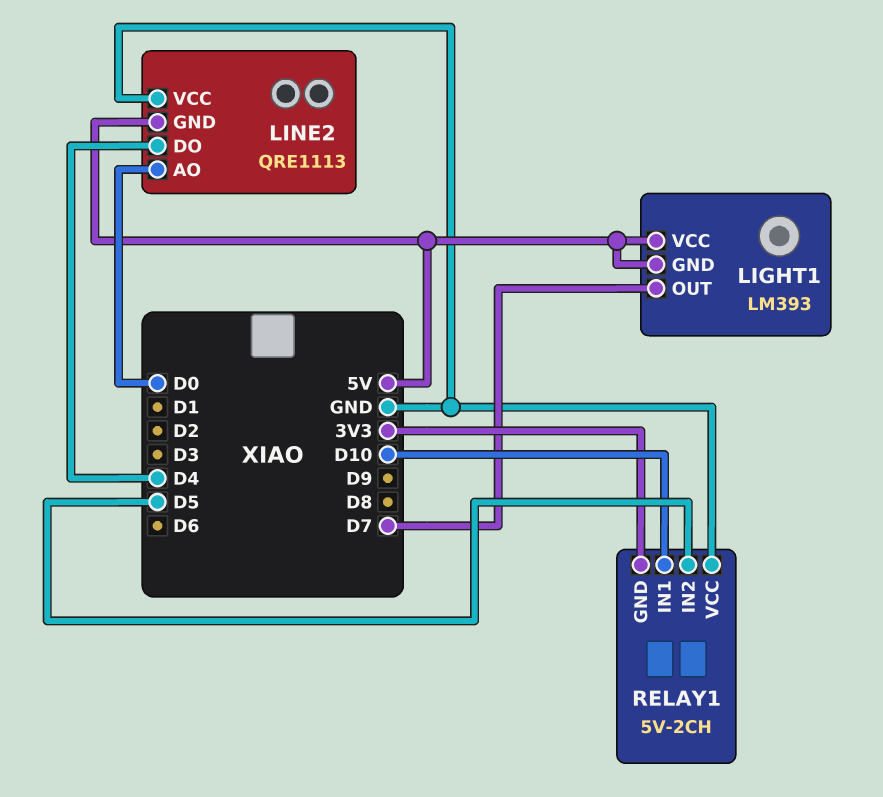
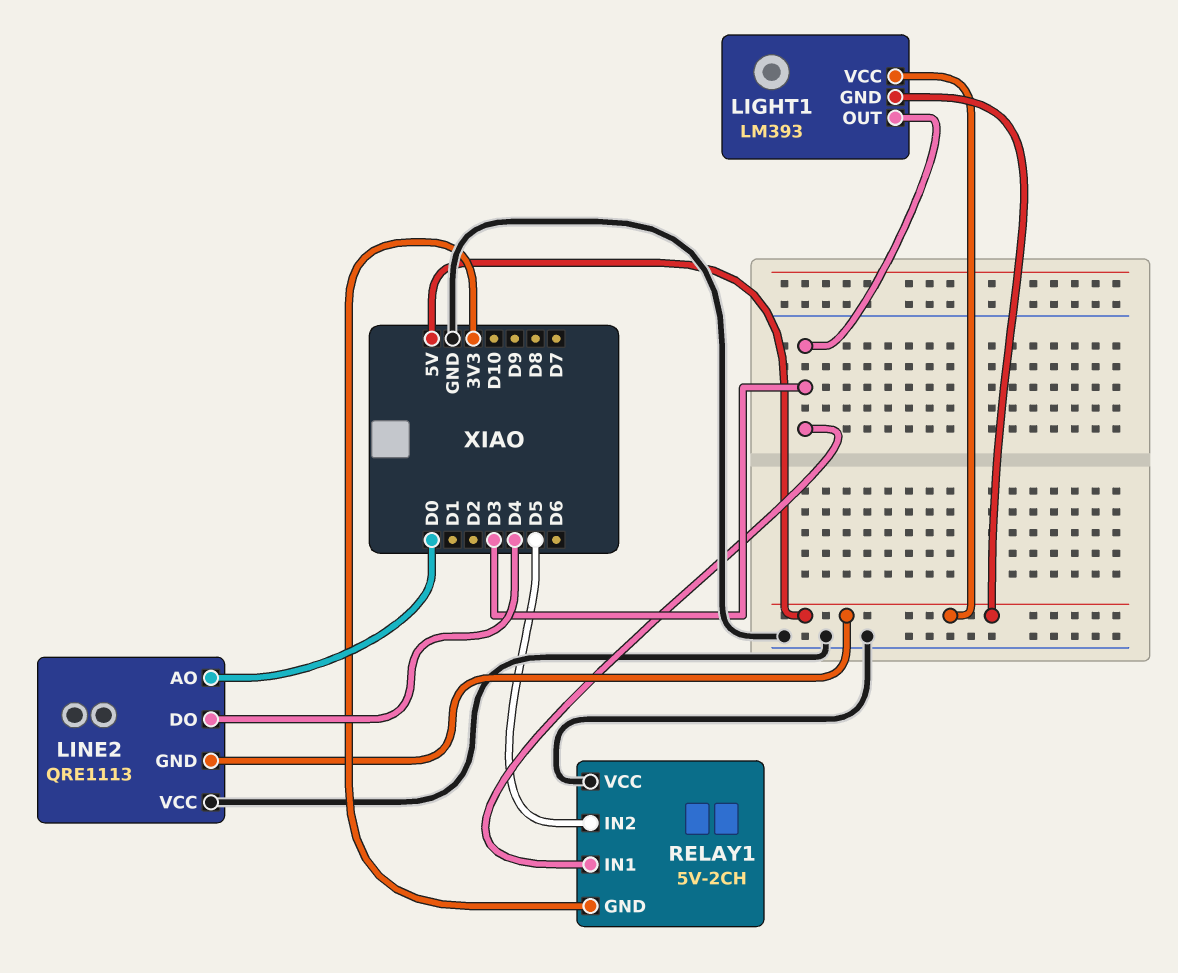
LIGHT1 pin OUT: D7 -> D3
RELAY1 pin IN1: D10 -> D3

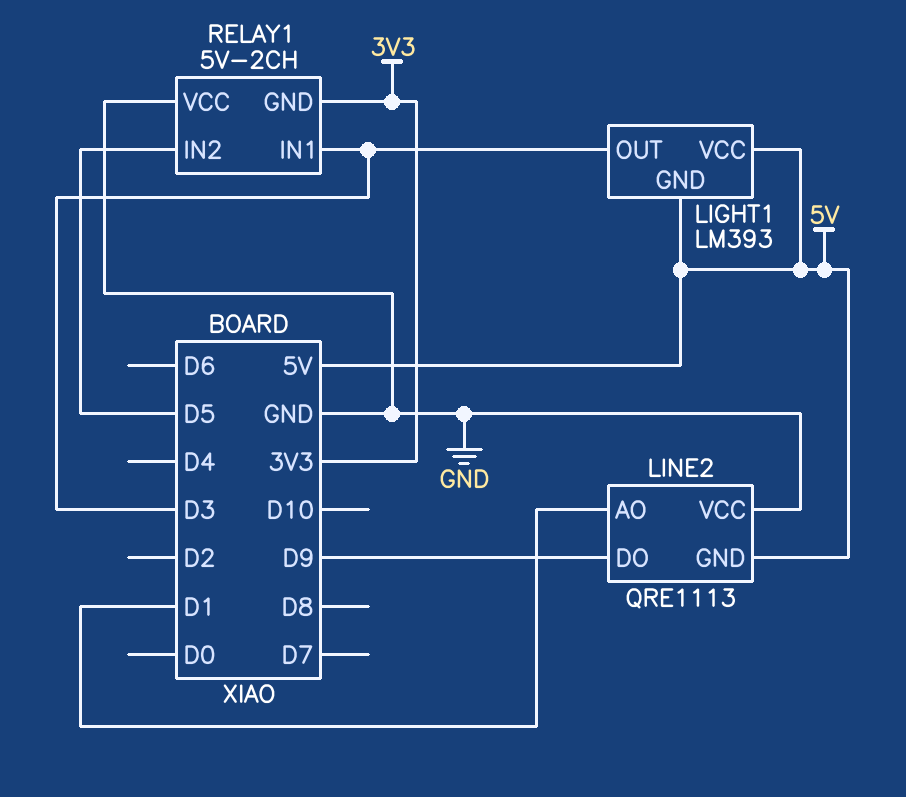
LINE2 pin AO: D0 -> D1
LINE2 pin DO: D4 -> D9

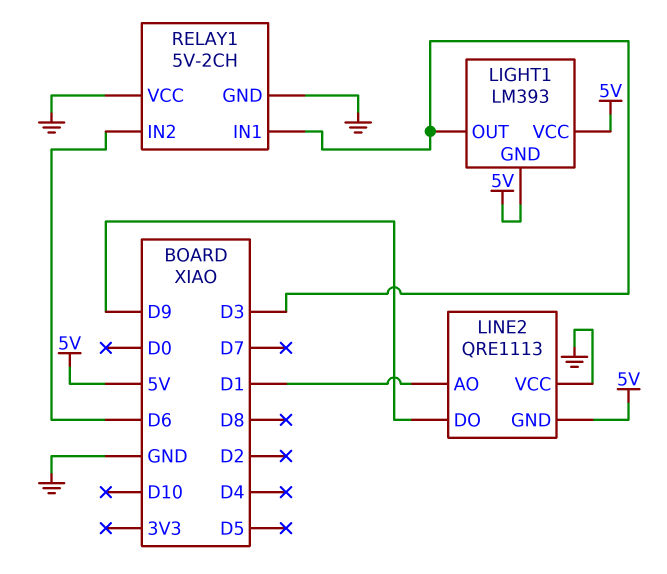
RELAY1 pin GND: 3V3 -> GND
RELAY1 pin IN2: D5 -> D6

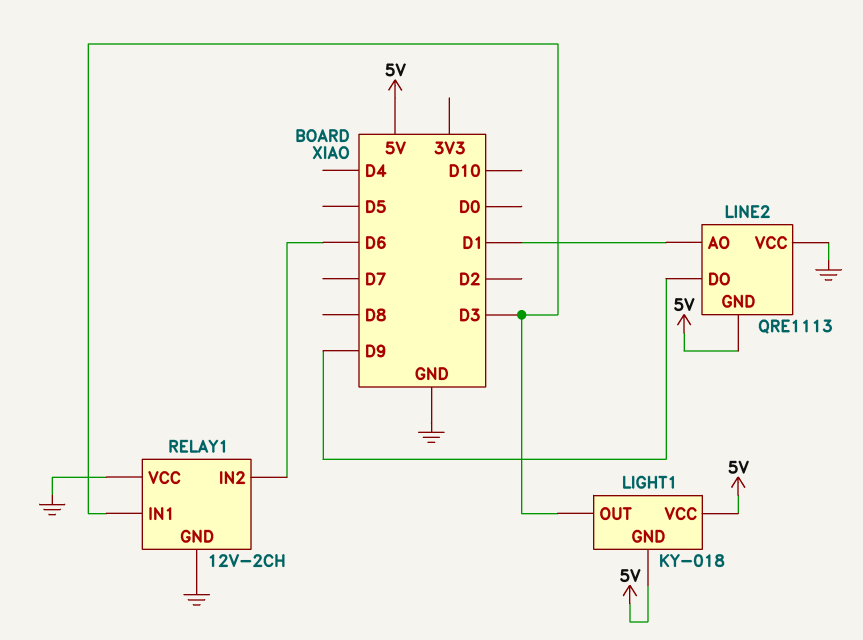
LIGHT1: LM393 -> KY-018
RELAY1: 5V-2CH -> 12V-2CH

